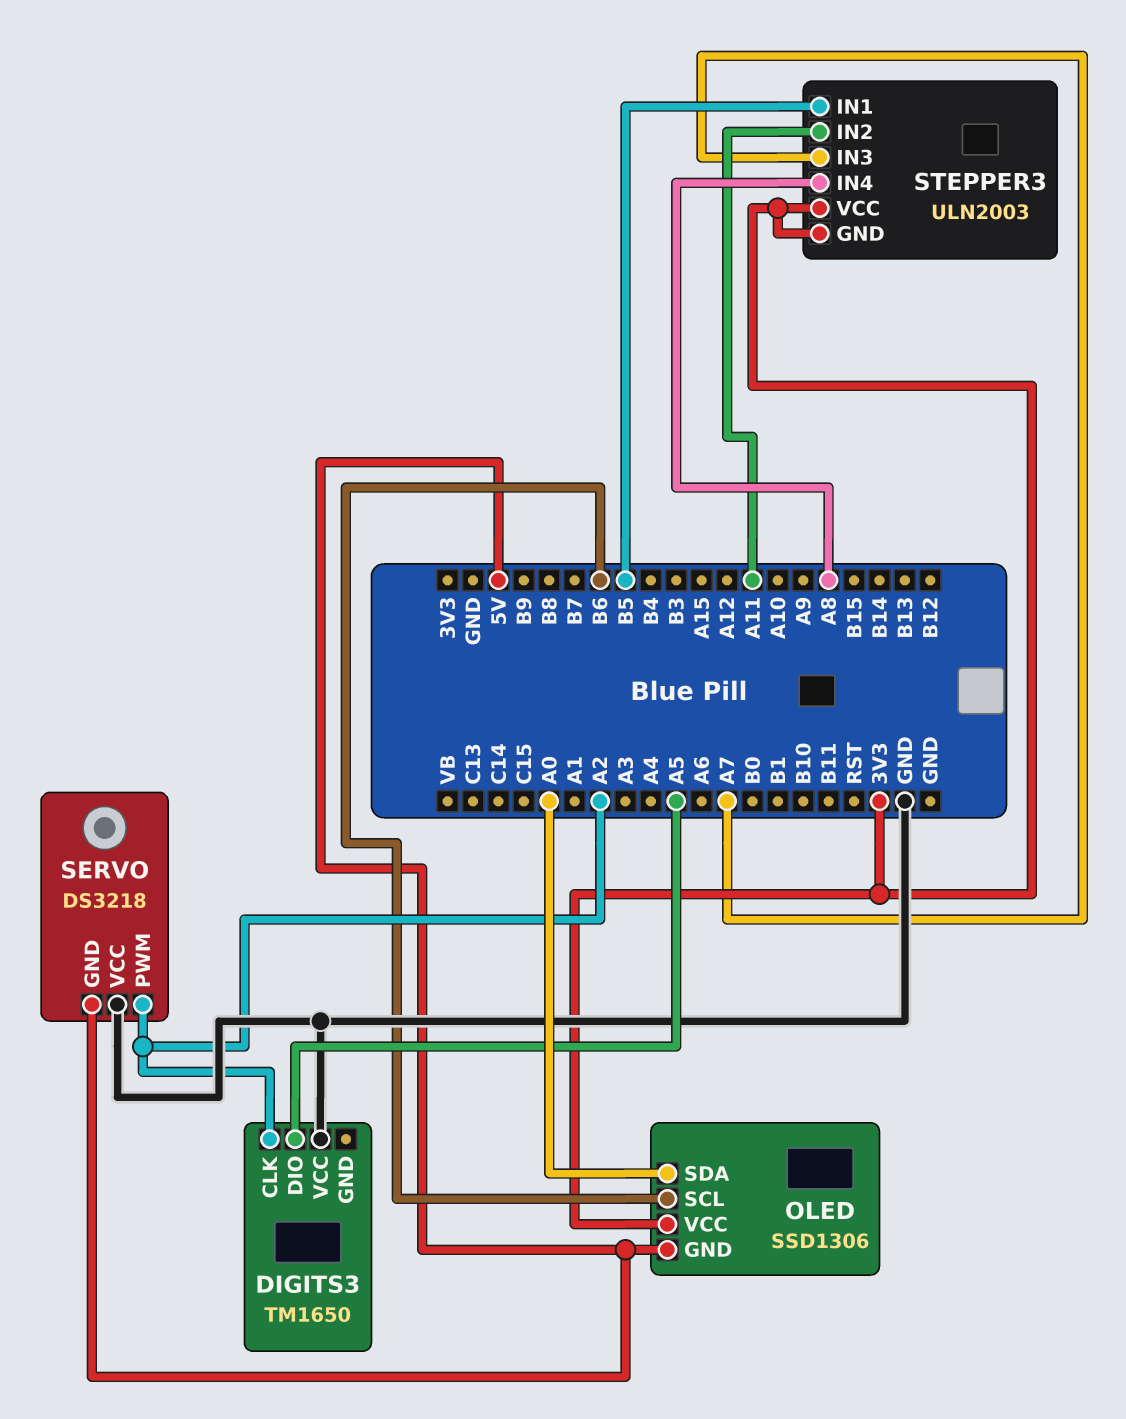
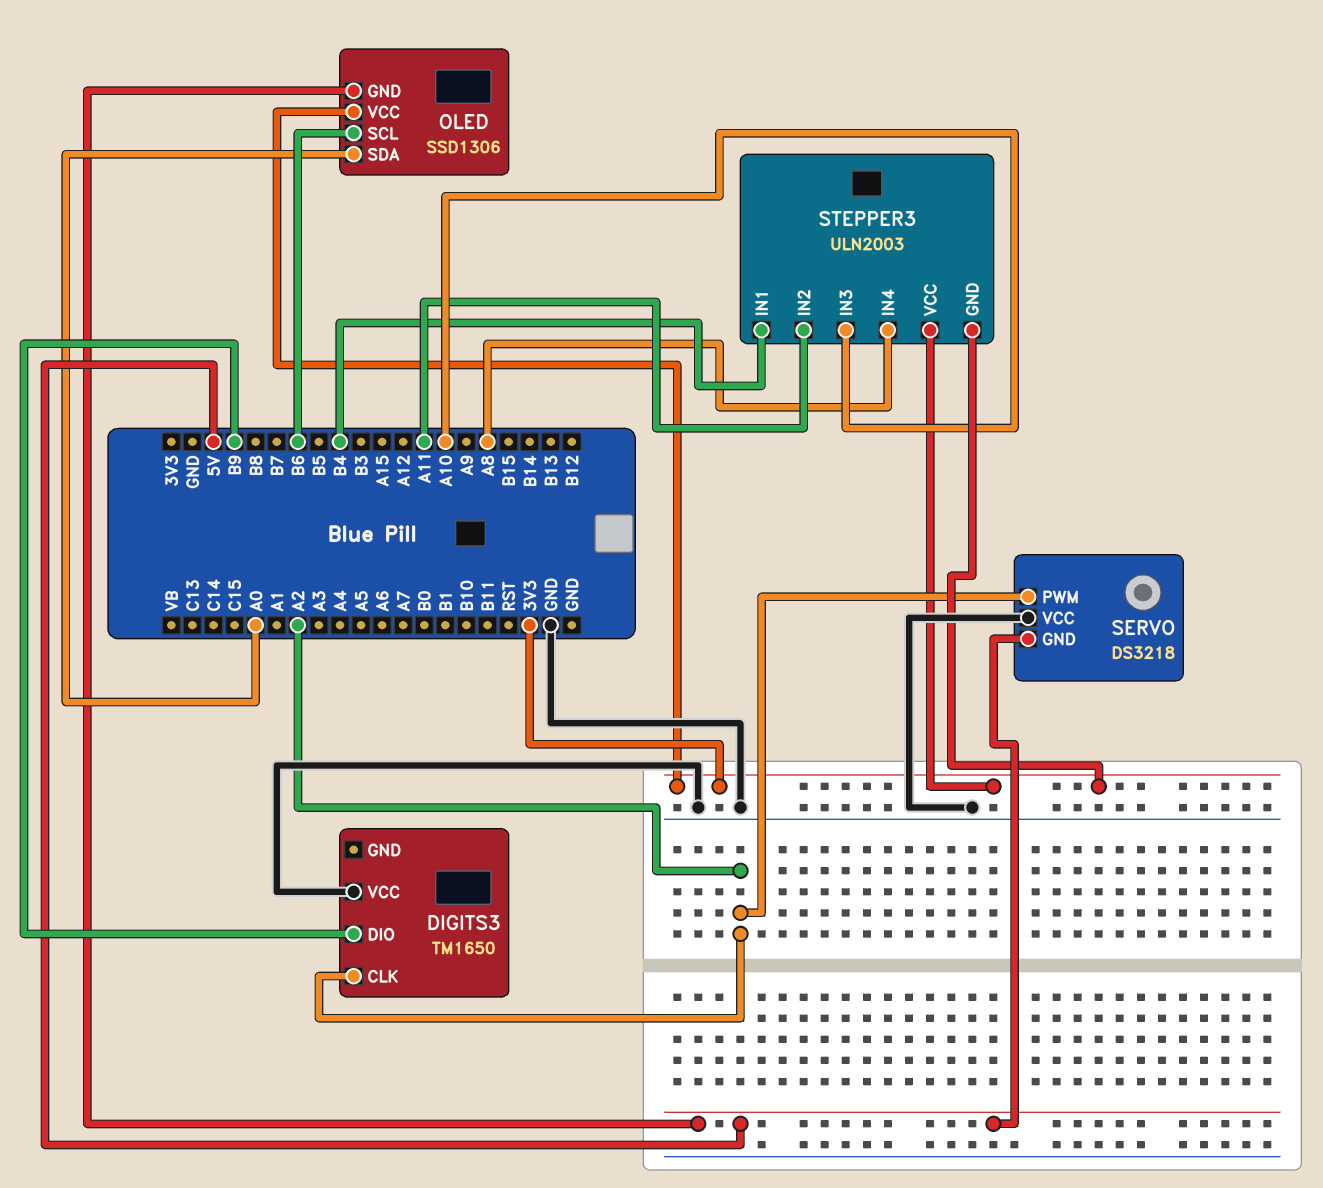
DIGITS3 pin DIO: A5 -> B9
STEPPER3 pin IN1: B5 -> B4
STEPPER3 pin IN3: A7 -> A10

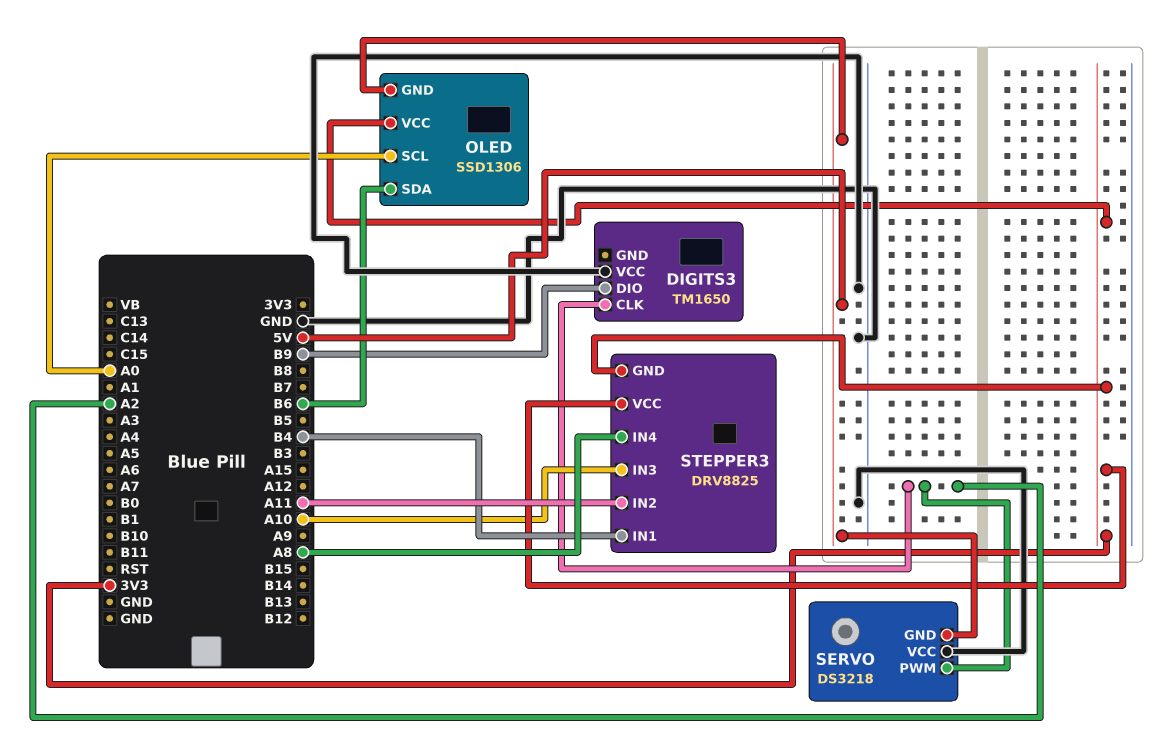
OLED pin SCL: B6 -> A0
OLED pin SDA: A0 -> B6
STEPPER3: ULN2003 -> DRV8825

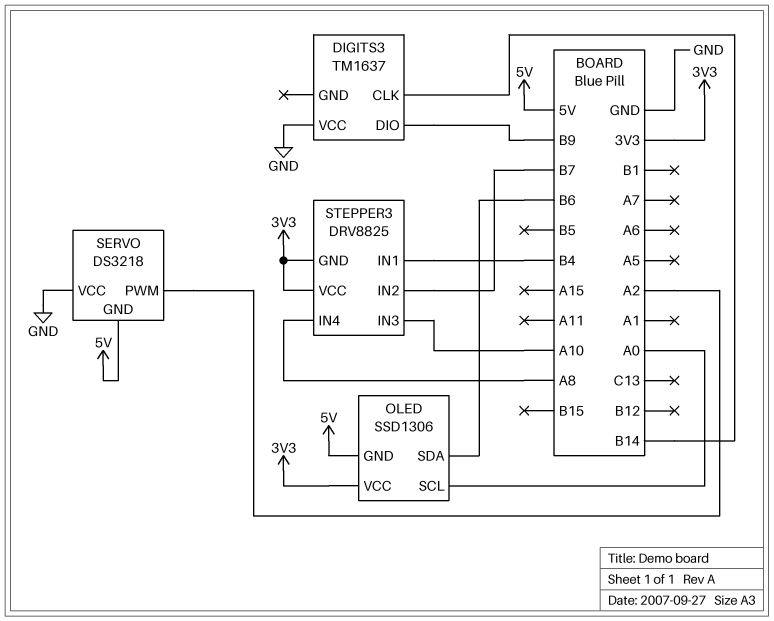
DIGITS3: TM1650 -> TM1637
DIGITS3 pin CLK: A2 -> B14
STEPPER3 pin IN2: A11 -> B7

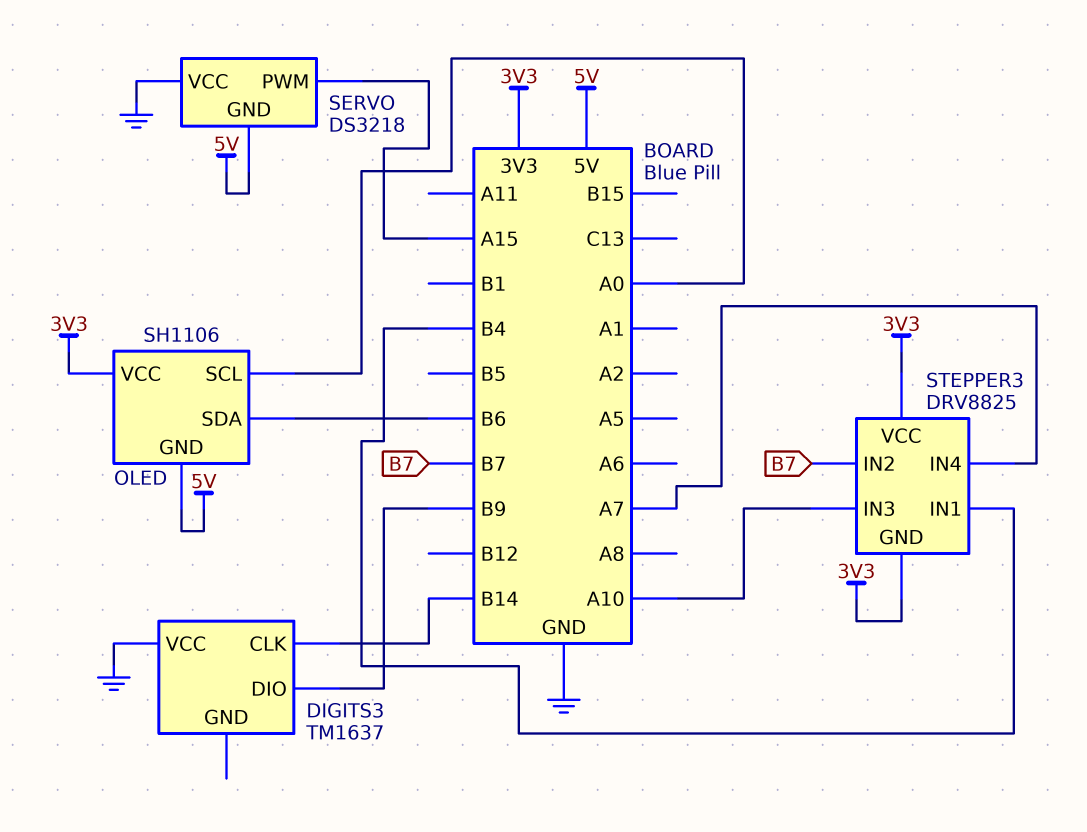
OLED: SSD1306 -> SH1106
SERVO pin PWM: A2 -> A15
STEPPER3 pin IN4: A8 -> A7

